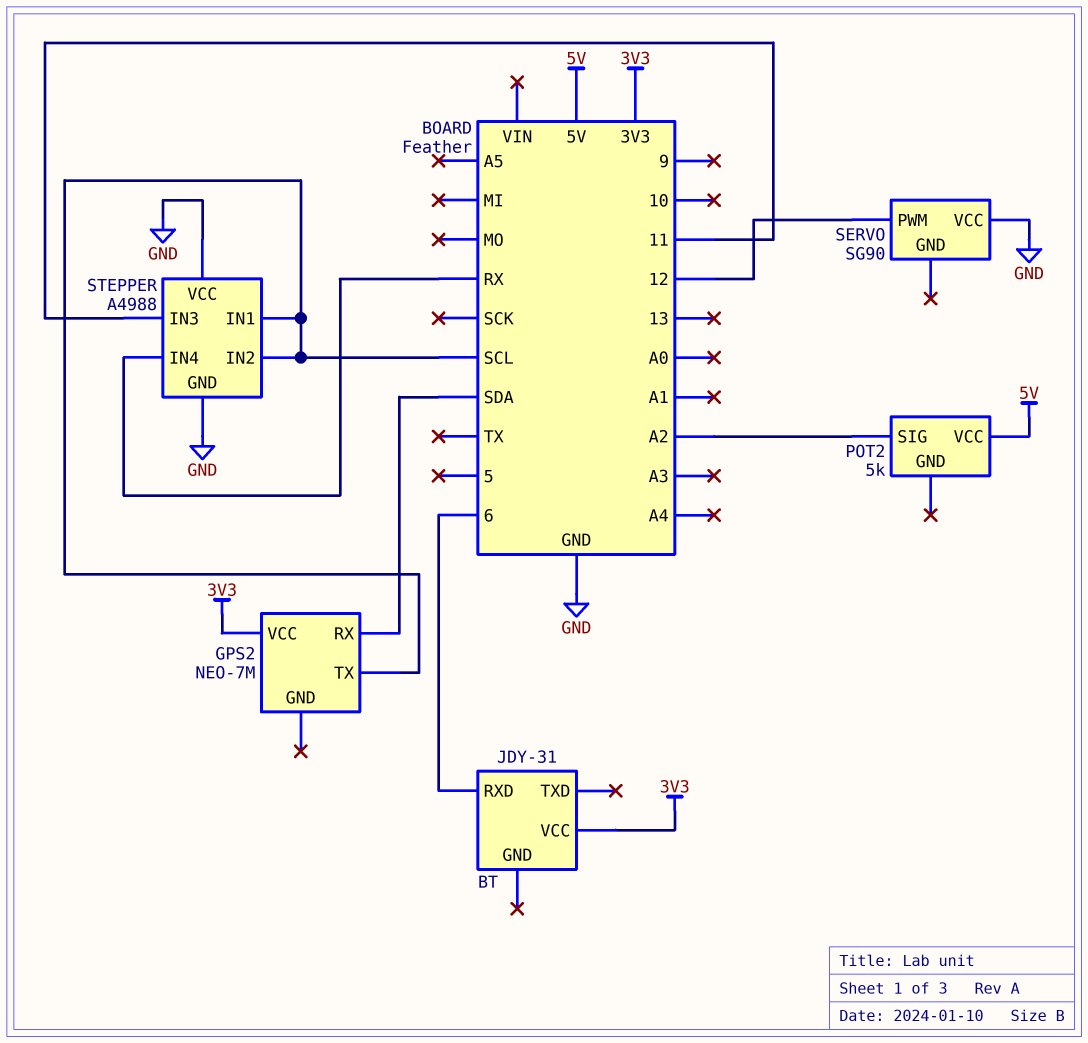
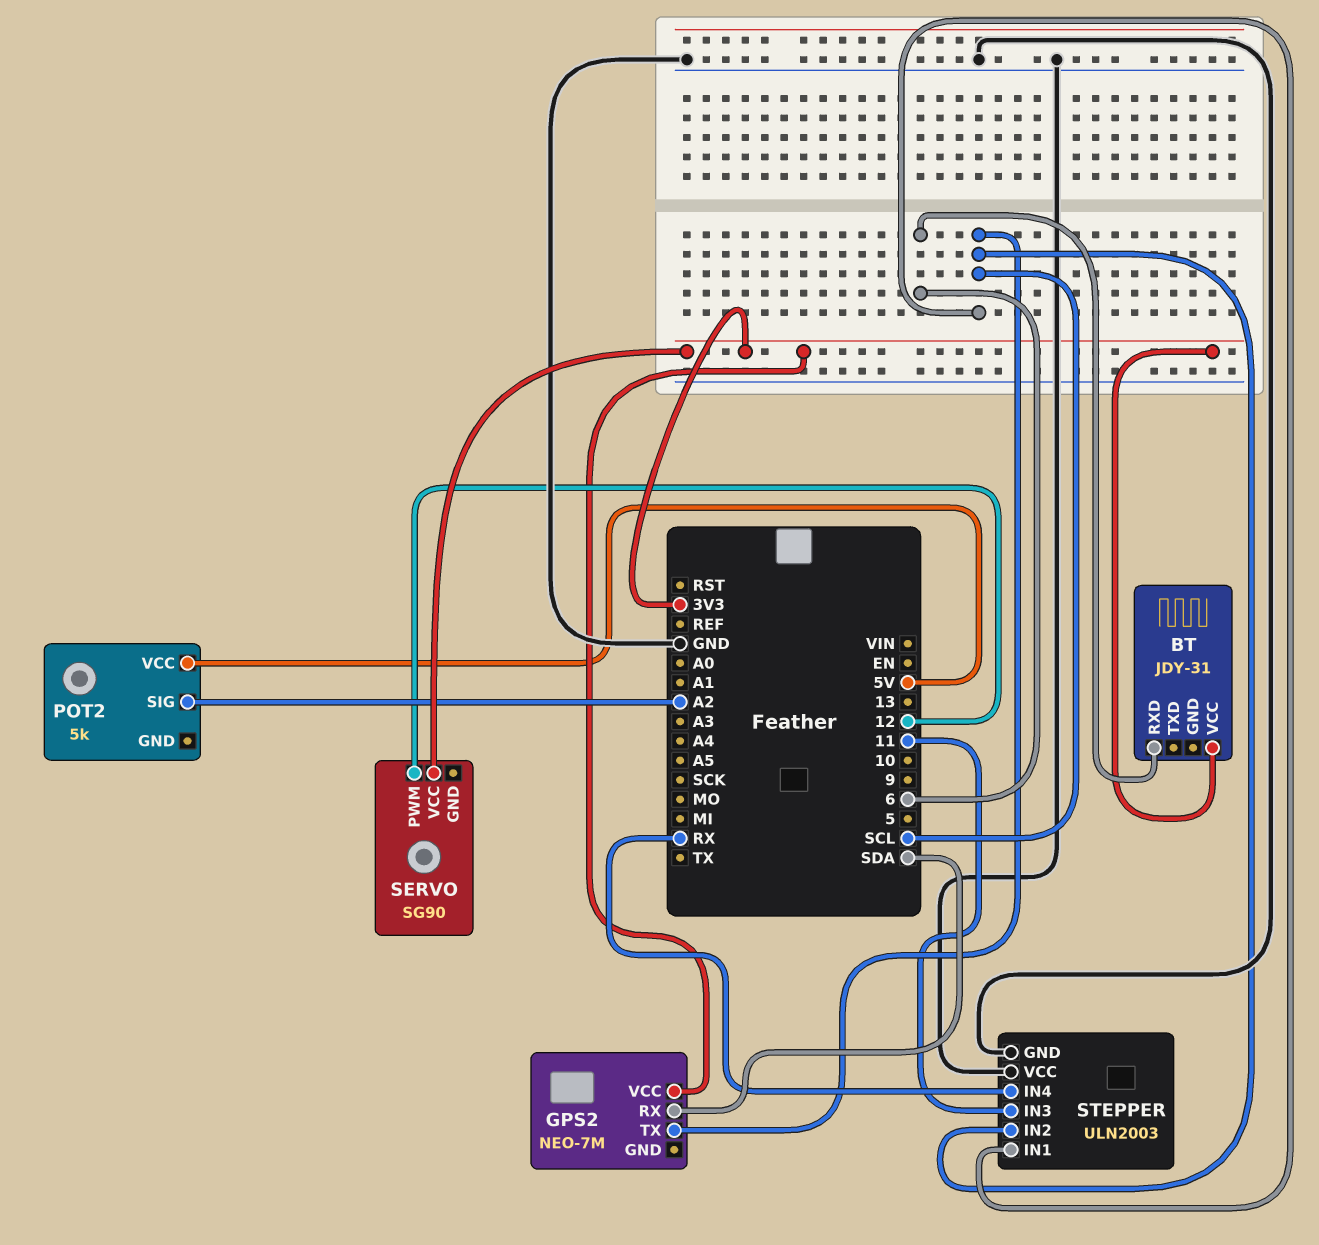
SERVO pin VCC: GND -> 3V3
STEPPER: A4988 -> ULN2003

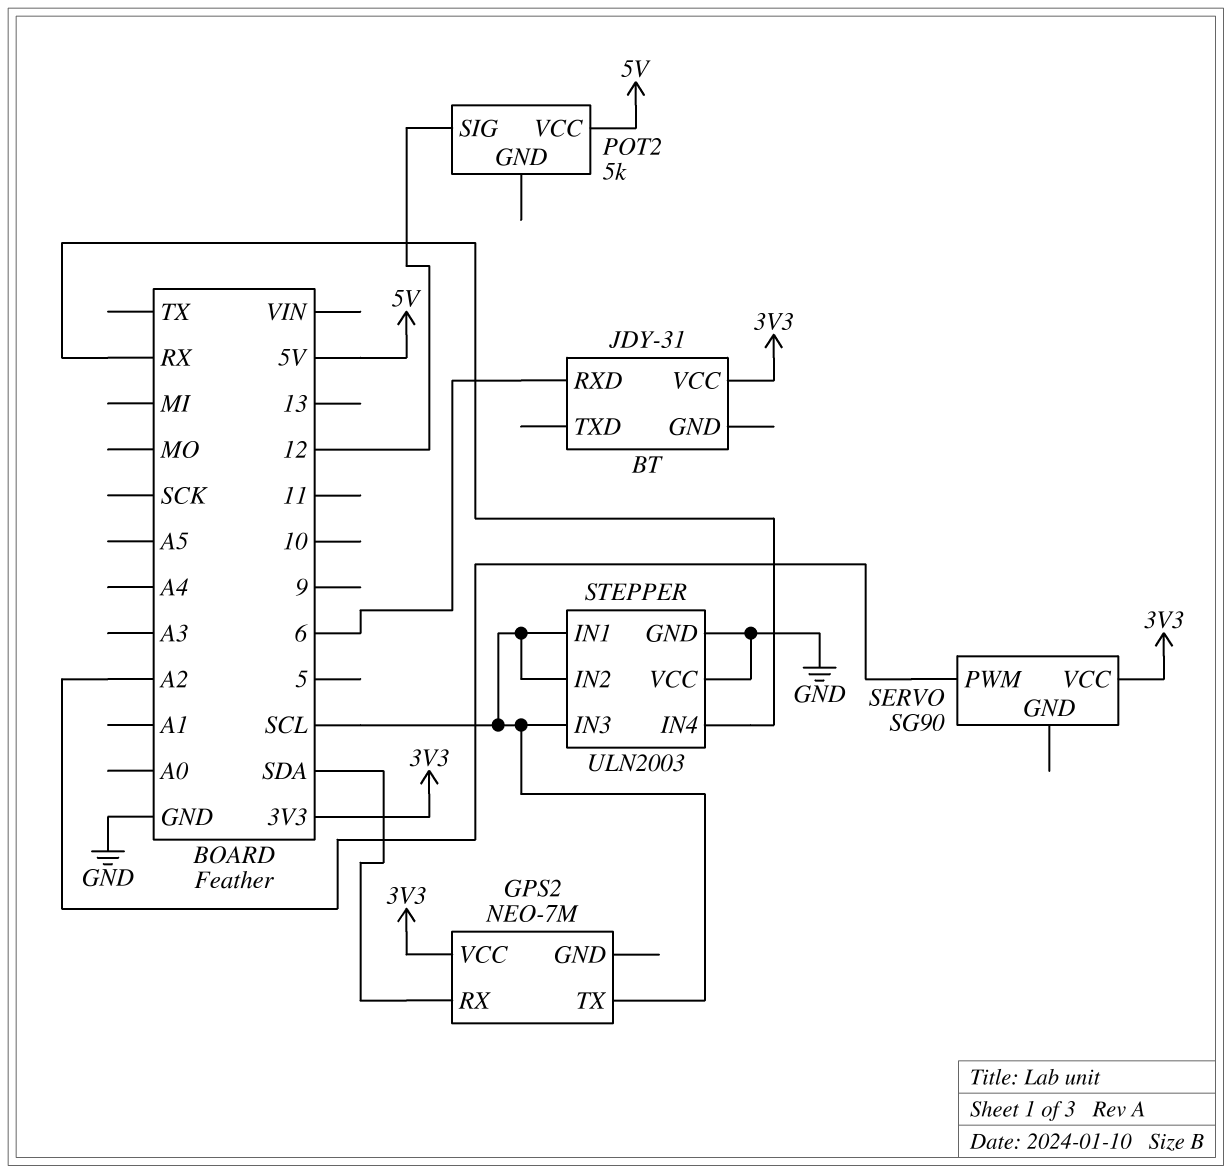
POT2 pin SIG: A2 -> 12
SERVO pin PWM: 12 -> A2
STEPPER pin IN3: 11 -> SCL

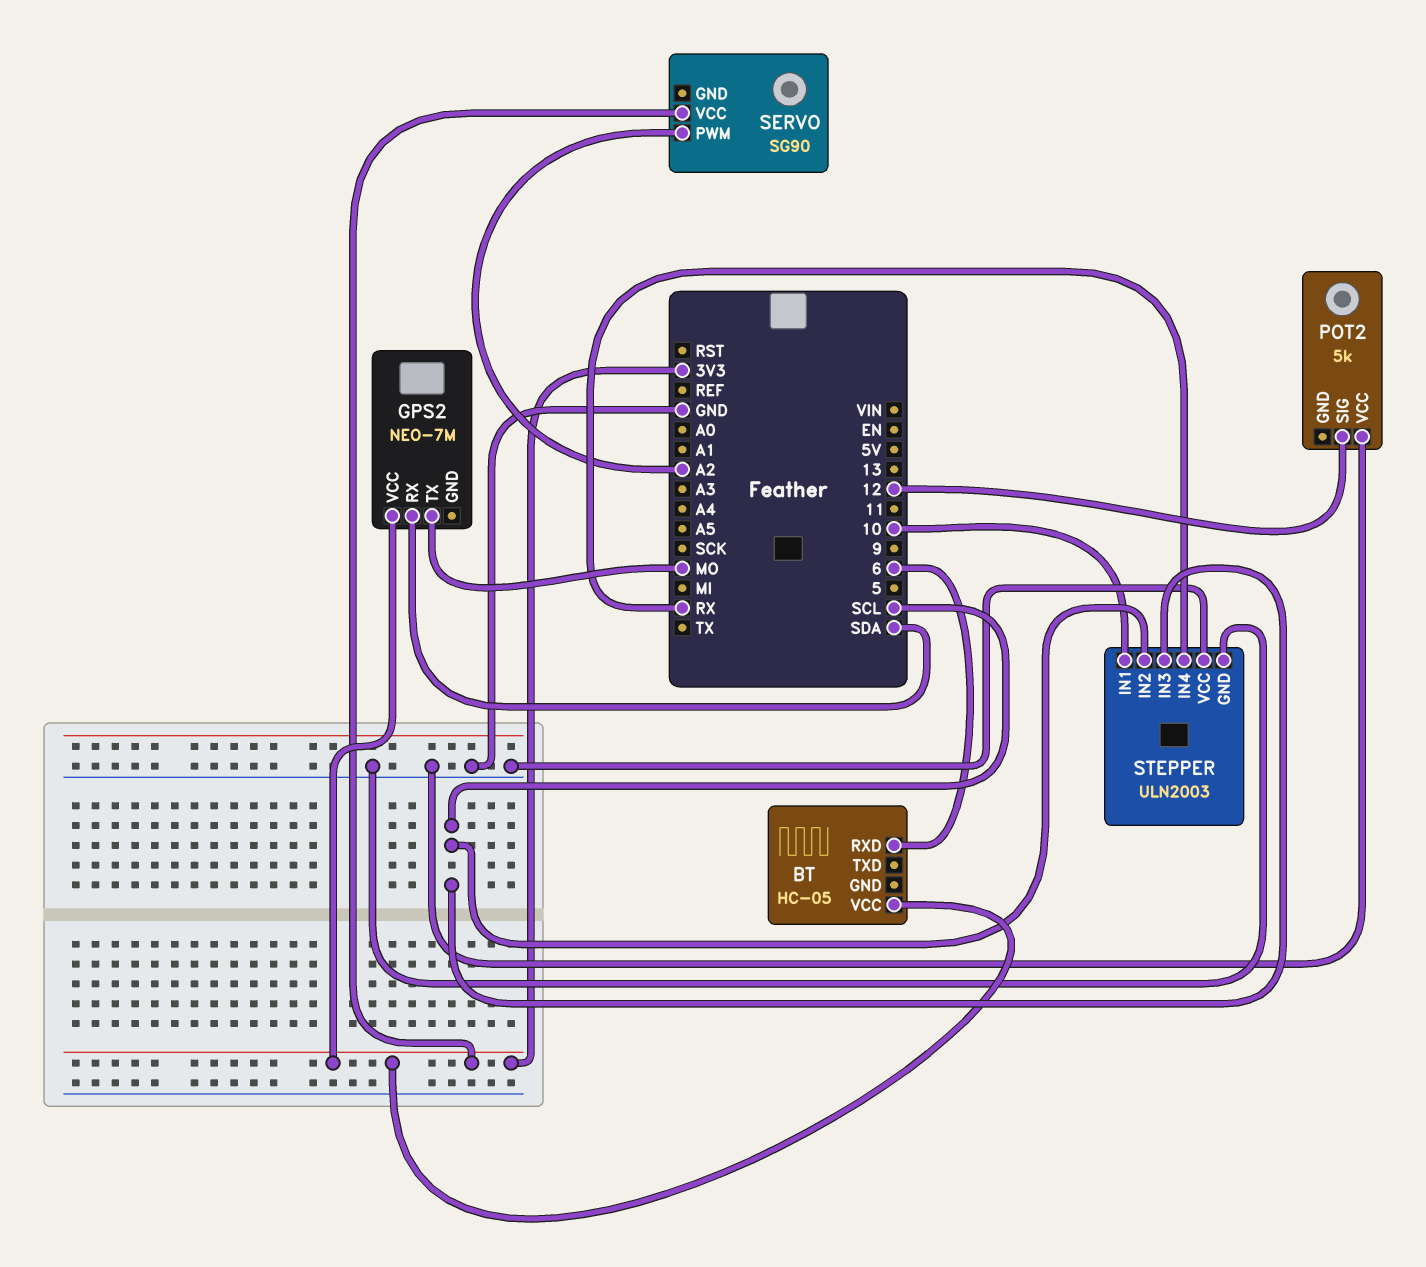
BT: JDY-31 -> HC-05
GPS2 pin TX: SCL -> MO
POT2 pin VCC: 5V -> GND
STEPPER pin IN1: SCL -> 10

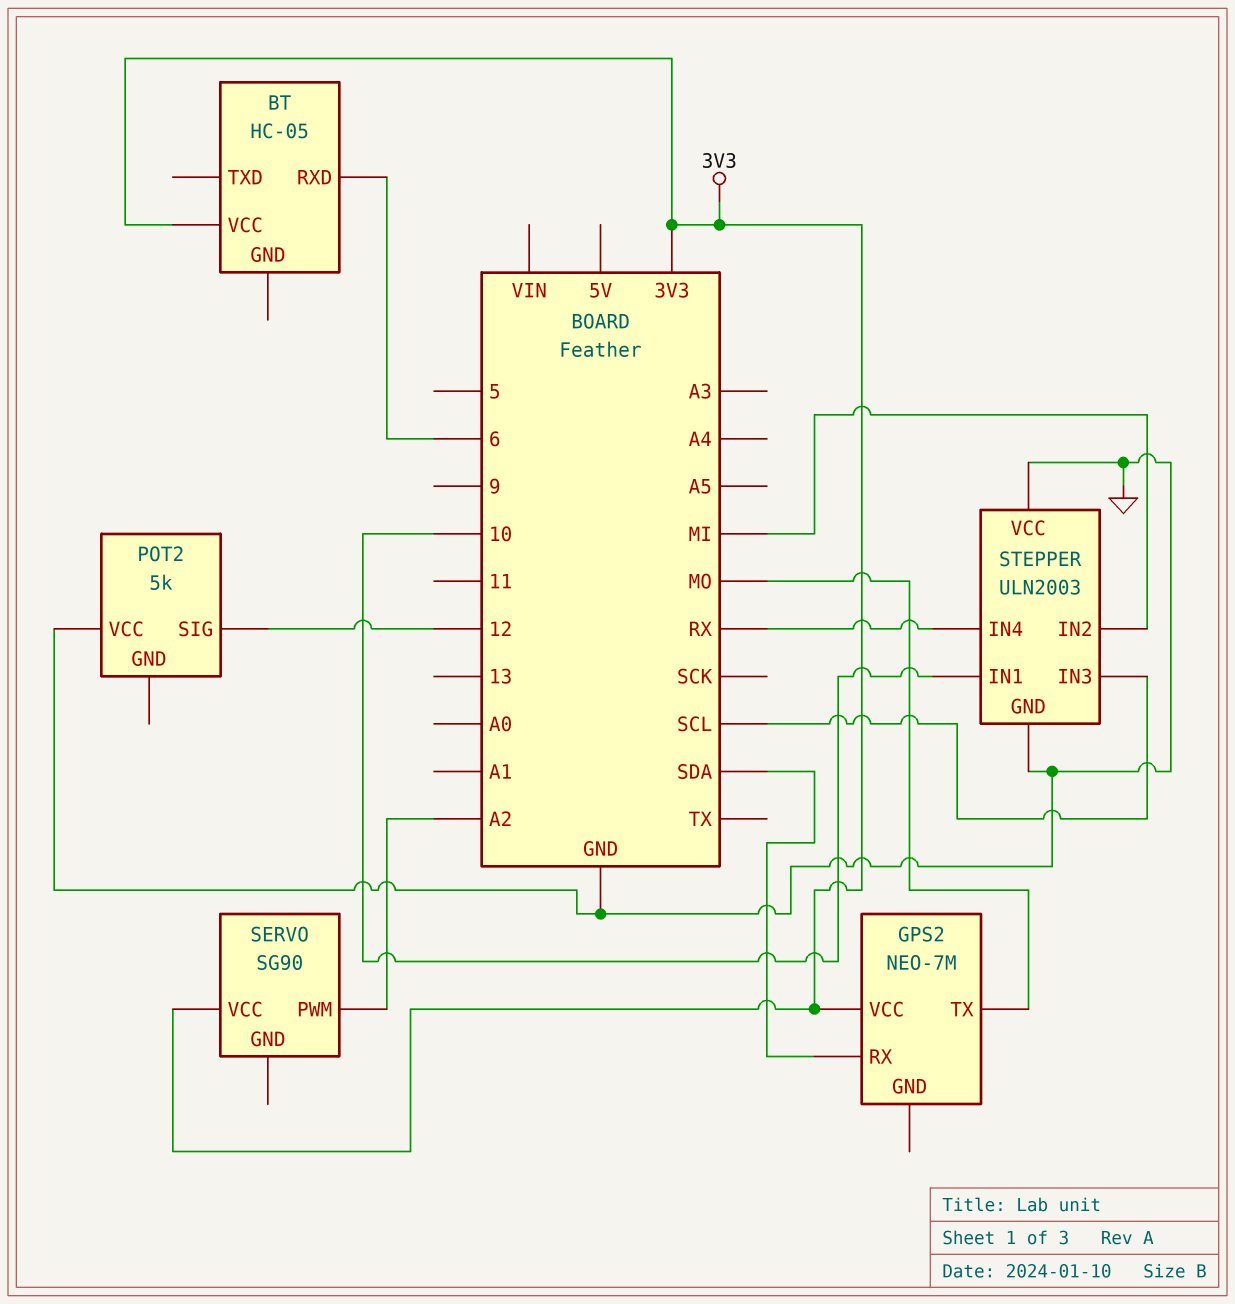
STEPPER pin IN2: SCL -> MI

